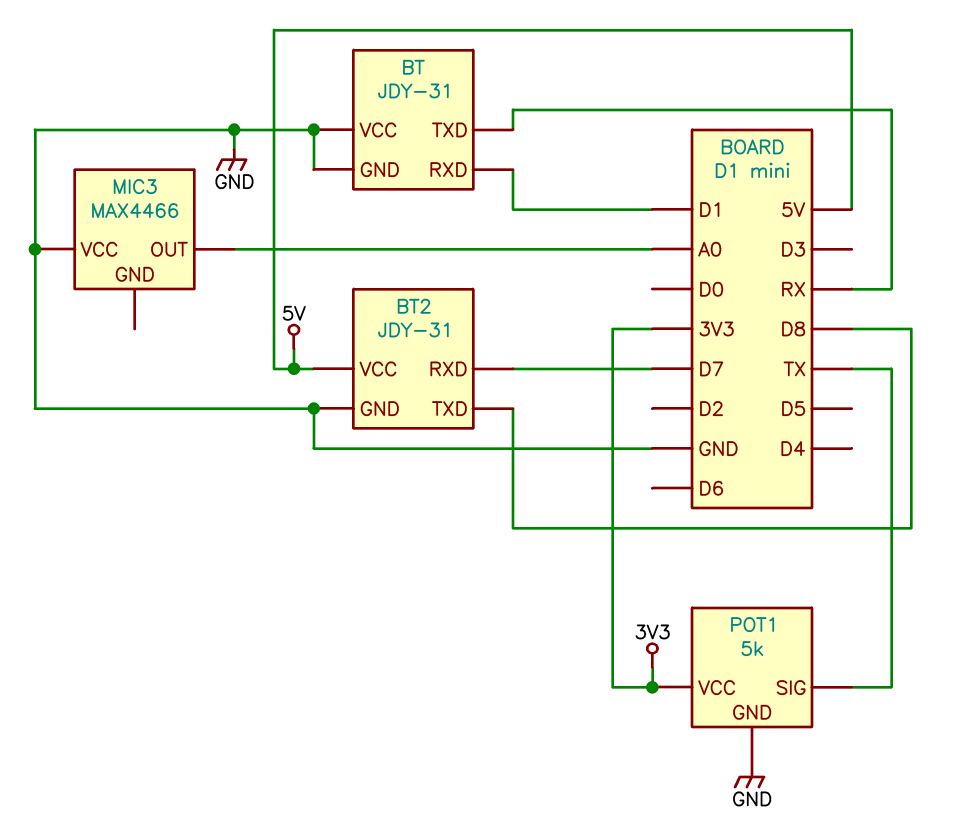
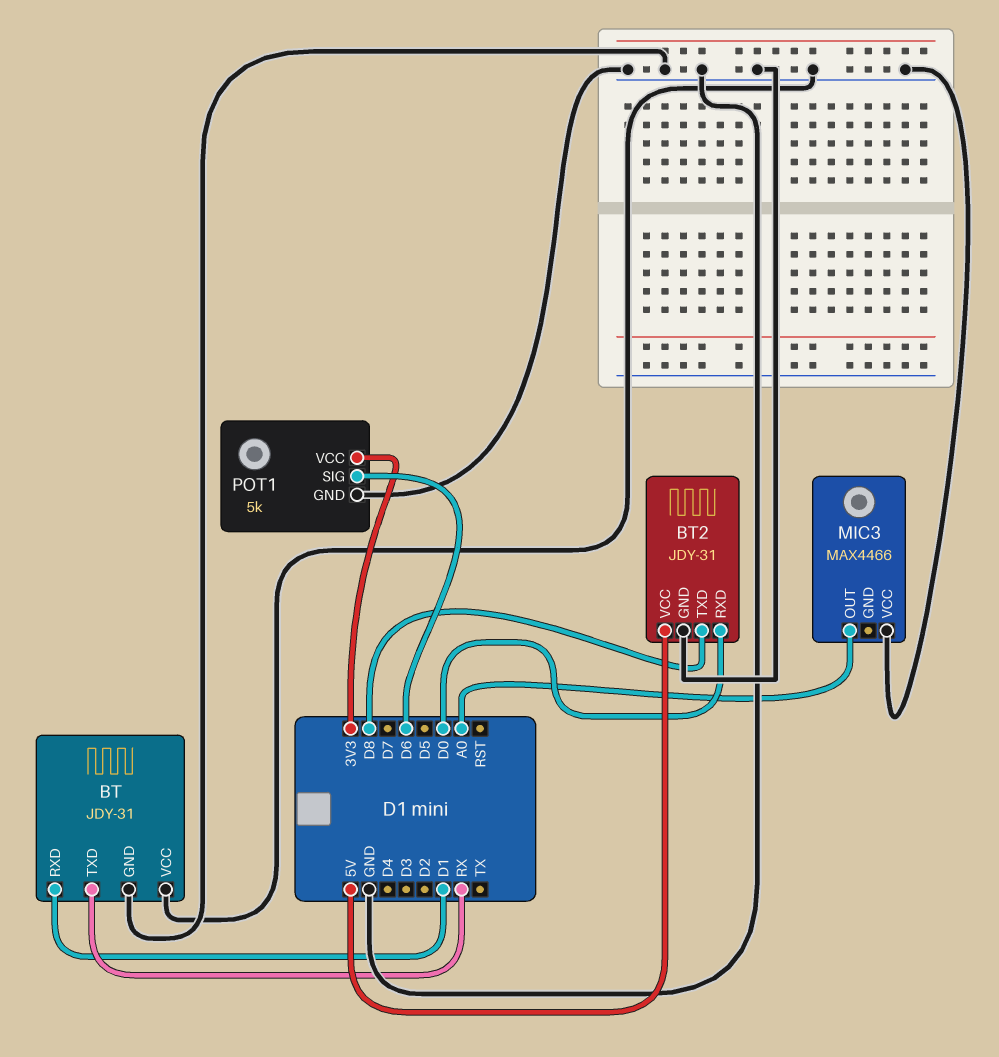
BT2 pin RXD: D7 -> D0
POT1 pin SIG: TX -> D6

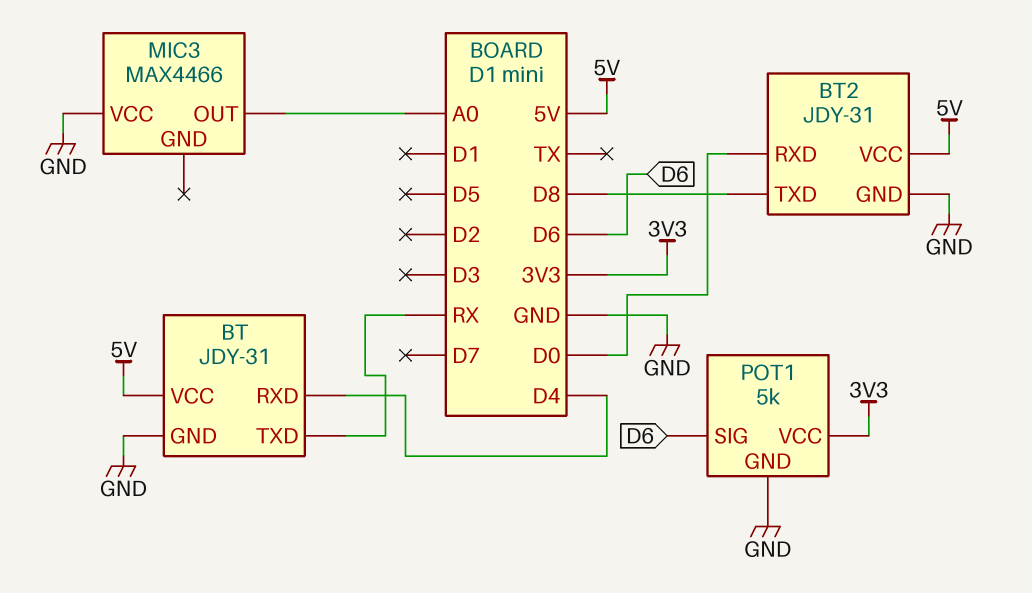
BT pin RXD: D1 -> D4
BT pin VCC: GND -> 5V

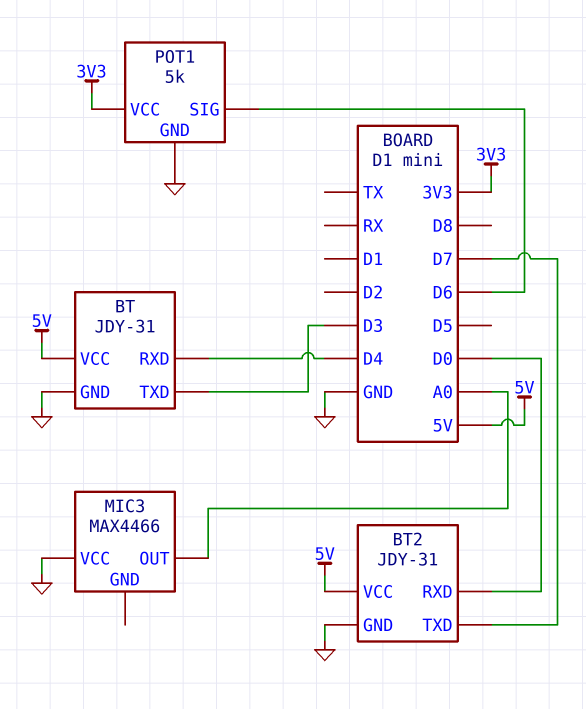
BT pin TXD: RX -> D3
BT2 pin TXD: D8 -> D7

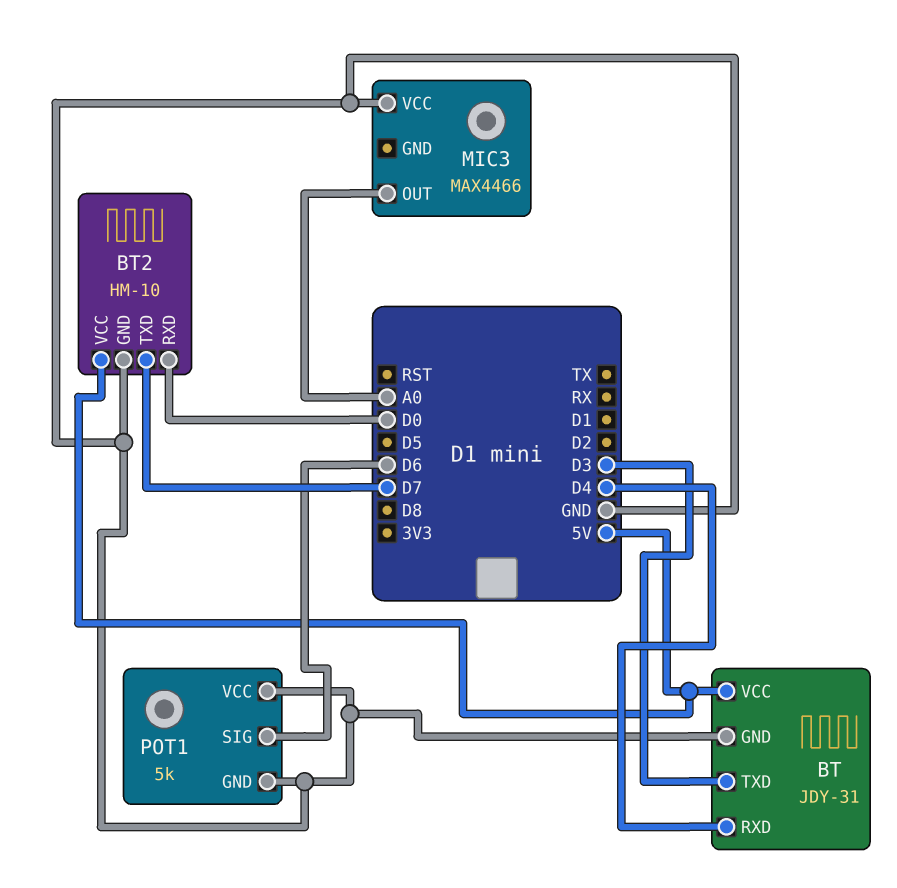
BT2: JDY-31 -> HM-10
POT1 pin VCC: 3V3 -> GND

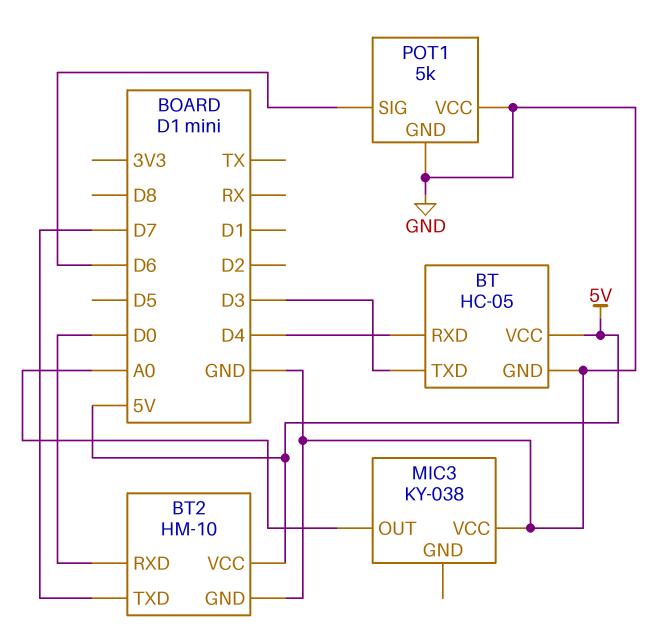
BT: JDY-31 -> HC-05
MIC3: MAX4466 -> KY-038

